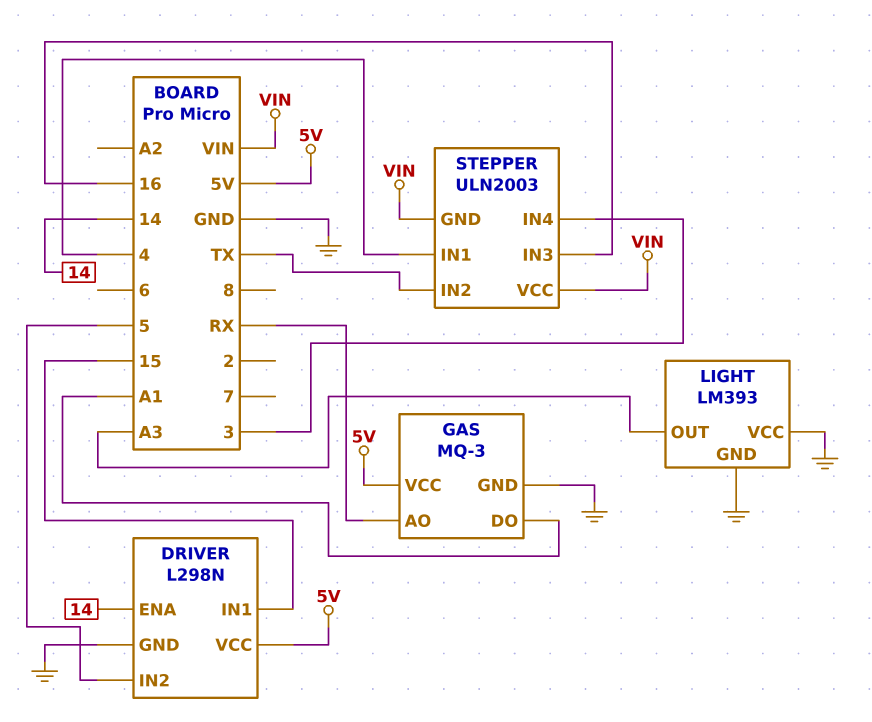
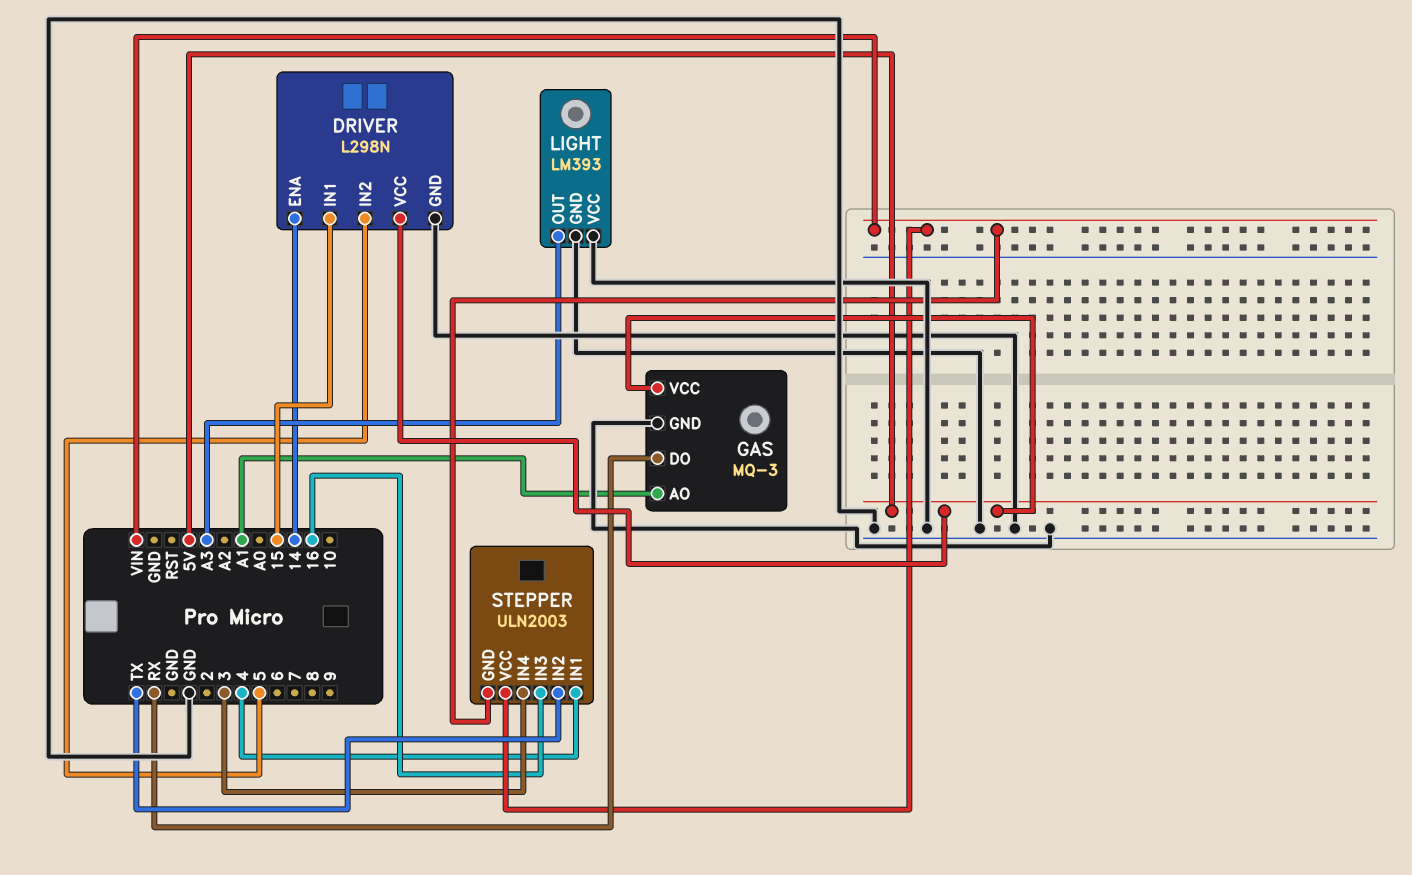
GAS pin AO: RX -> A1
GAS pin DO: A1 -> RX

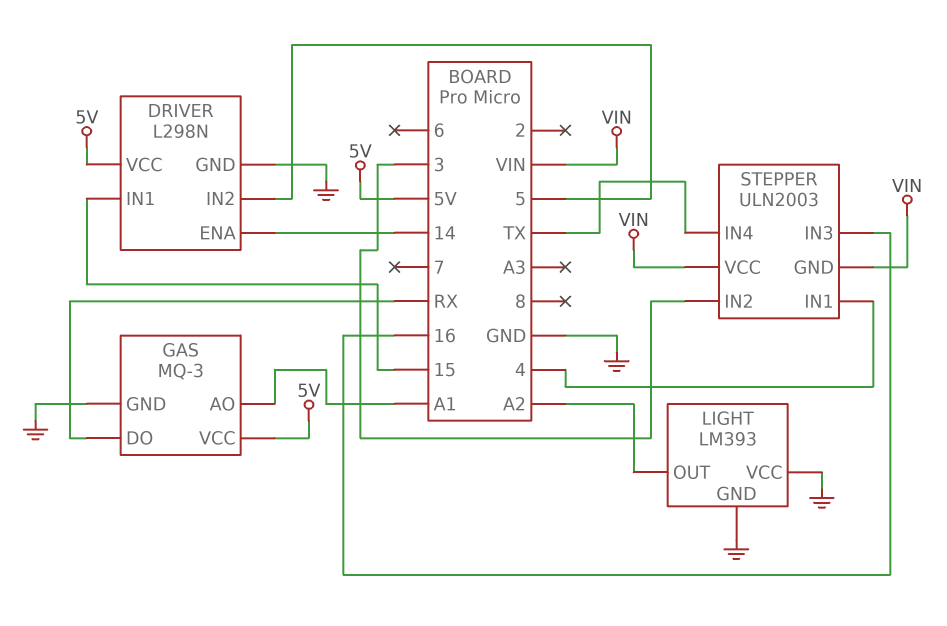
LIGHT pin OUT: A3 -> A2
STEPPER pin IN2: TX -> 3
STEPPER pin IN4: 3 -> TX

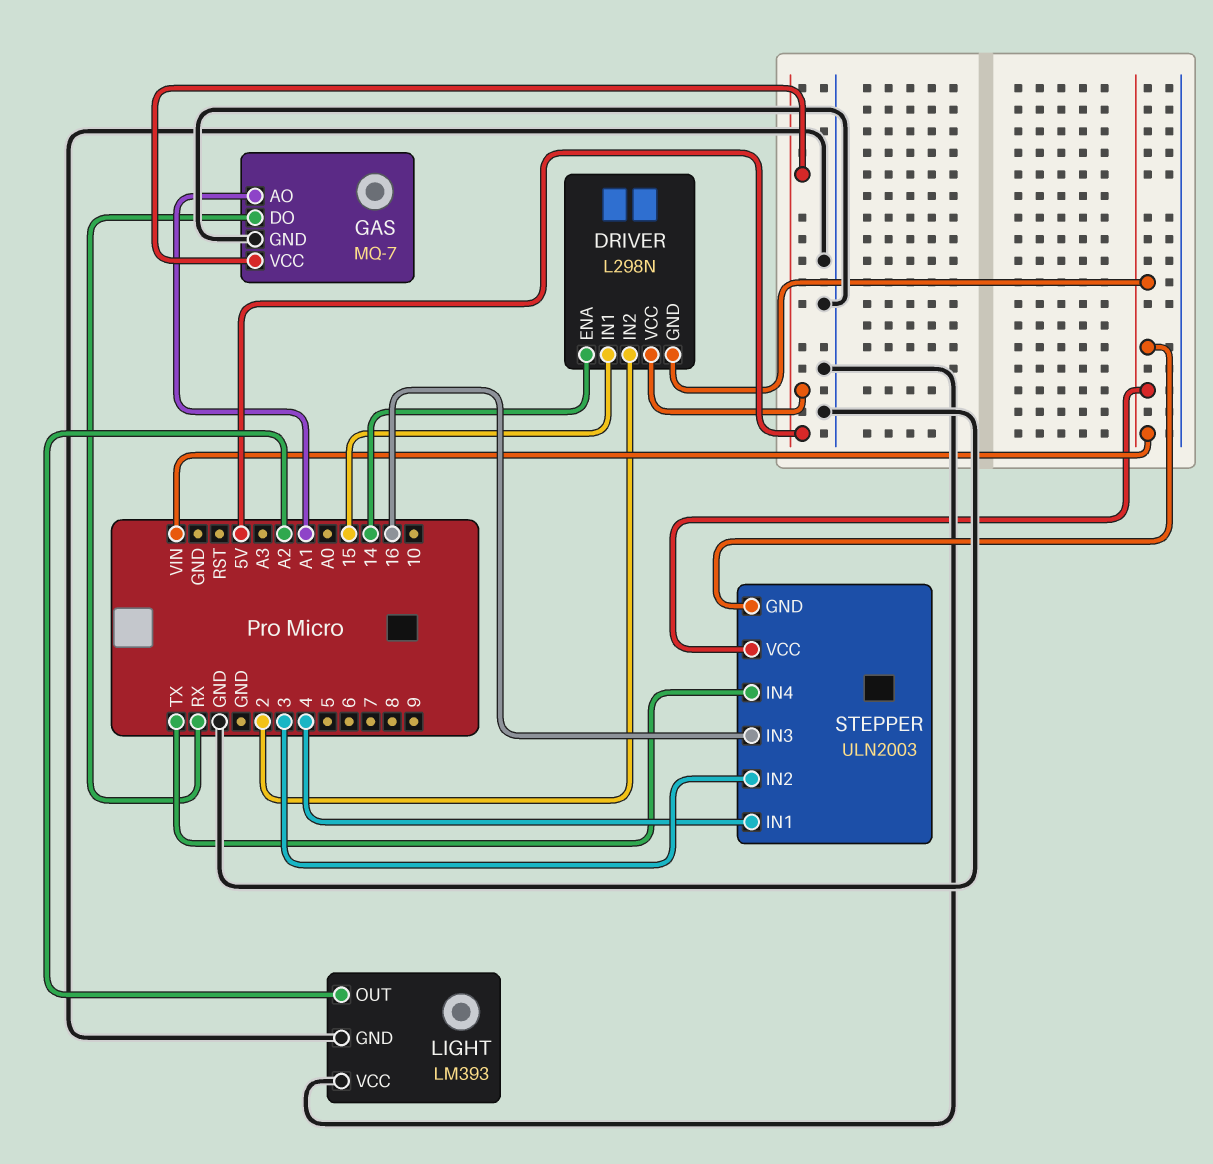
DRIVER pin GND: GND -> VIN
DRIVER pin IN2: 5 -> 2
GAS: MQ-3 -> MQ-7

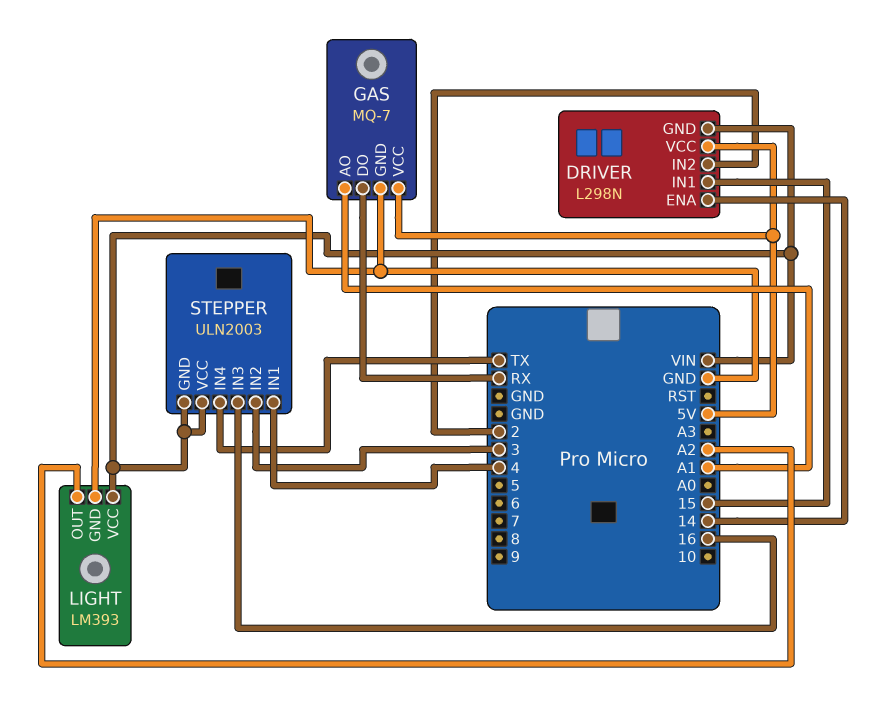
LIGHT pin VCC: GND -> VIN

